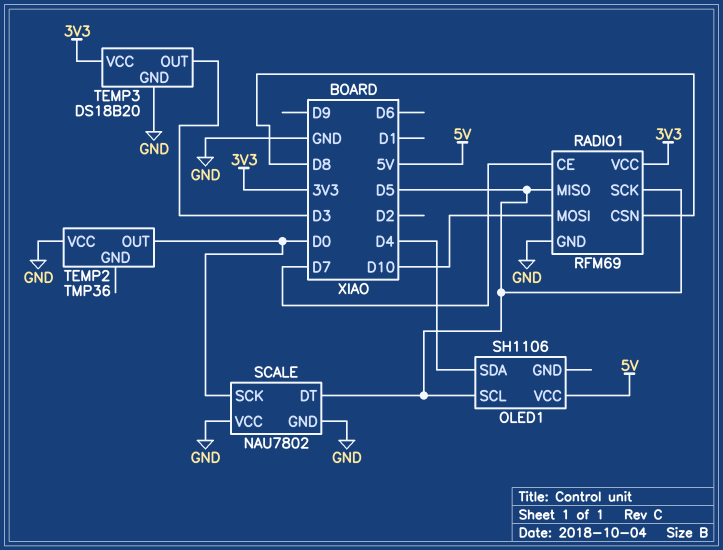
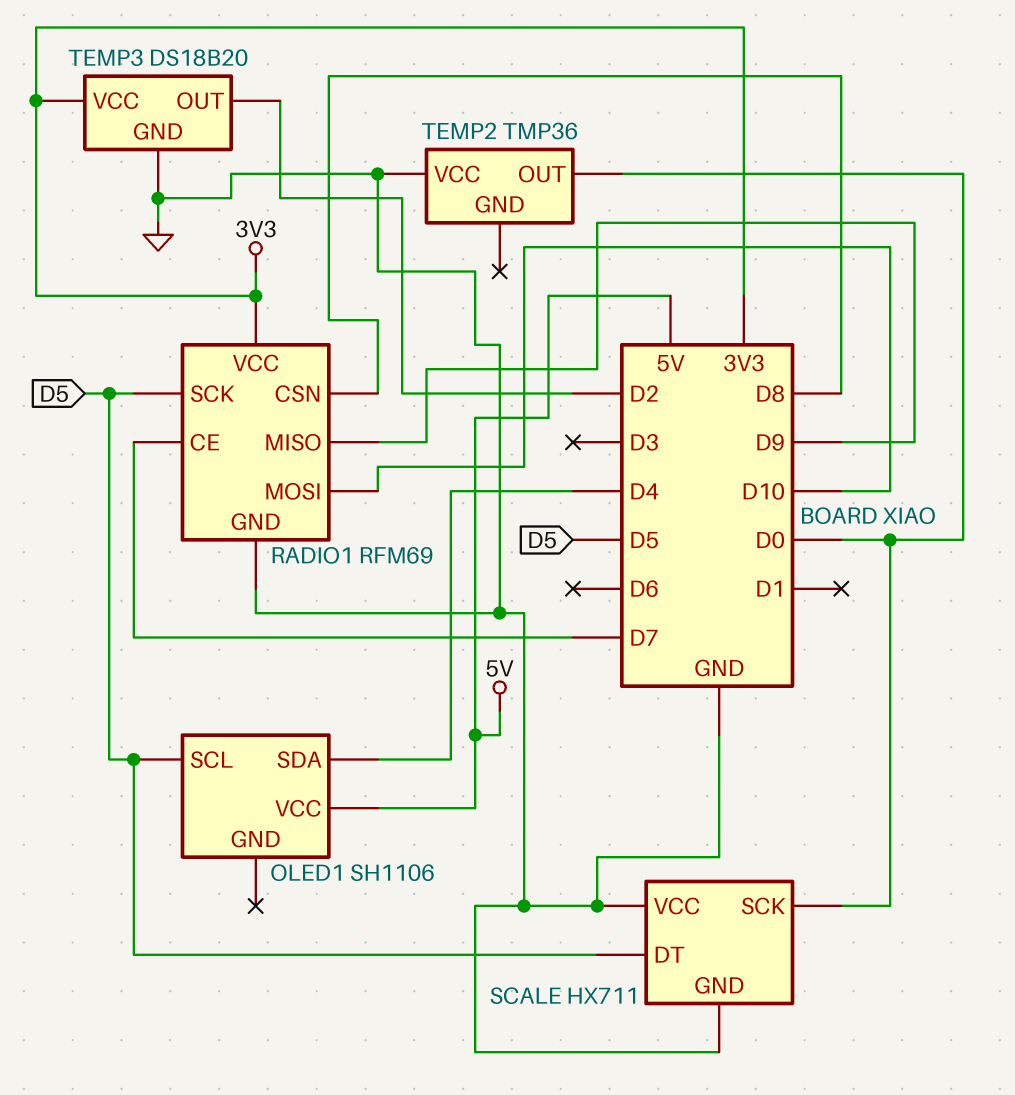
RADIO1 pin MISO: D5 -> D9
SCALE: NAU7802 -> HX711
TEMP3 pin OUT: D3 -> D2

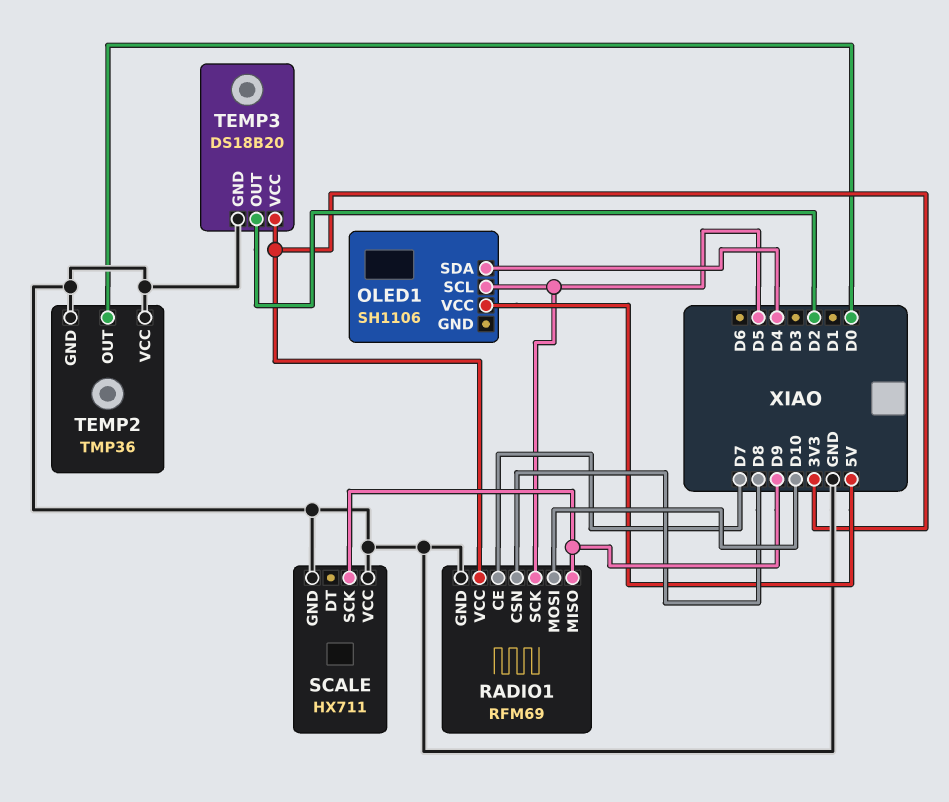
SCALE pin DT: D5 -> none
SCALE pin SCK: D0 -> D9
TEMP2 pin GND: none -> GND

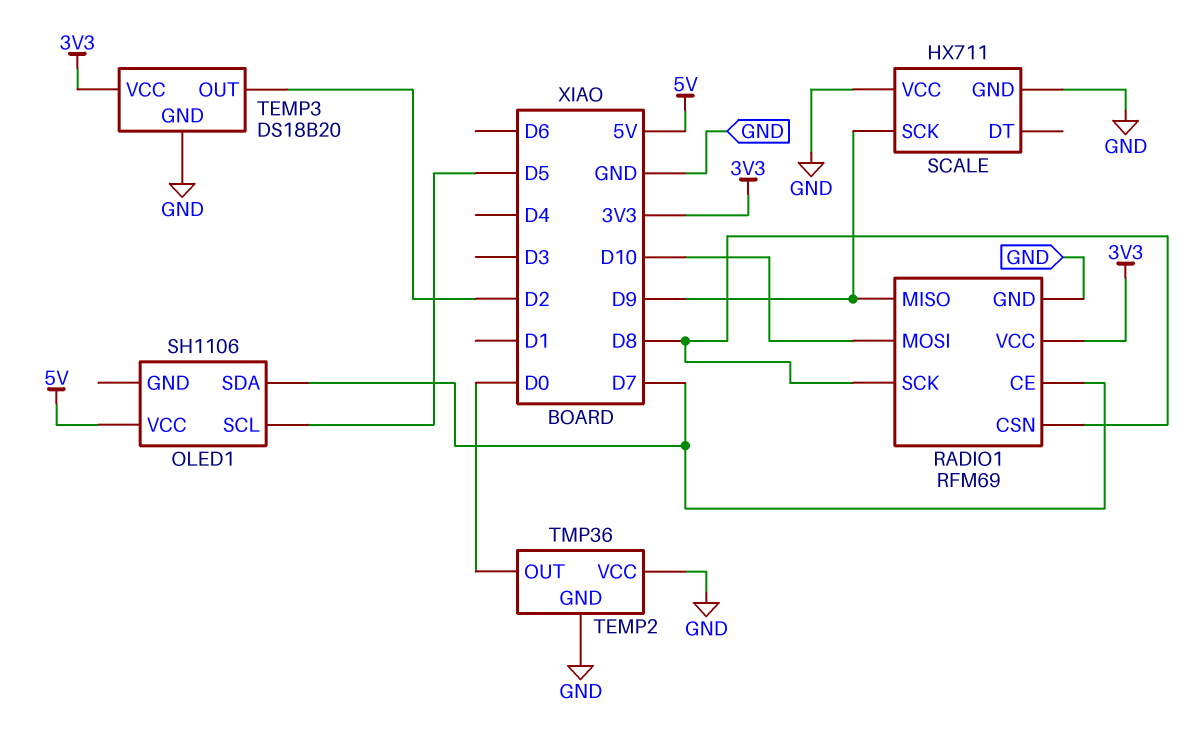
OLED1 pin SDA: D4 -> D7
RADIO1 pin SCK: D5 -> D8

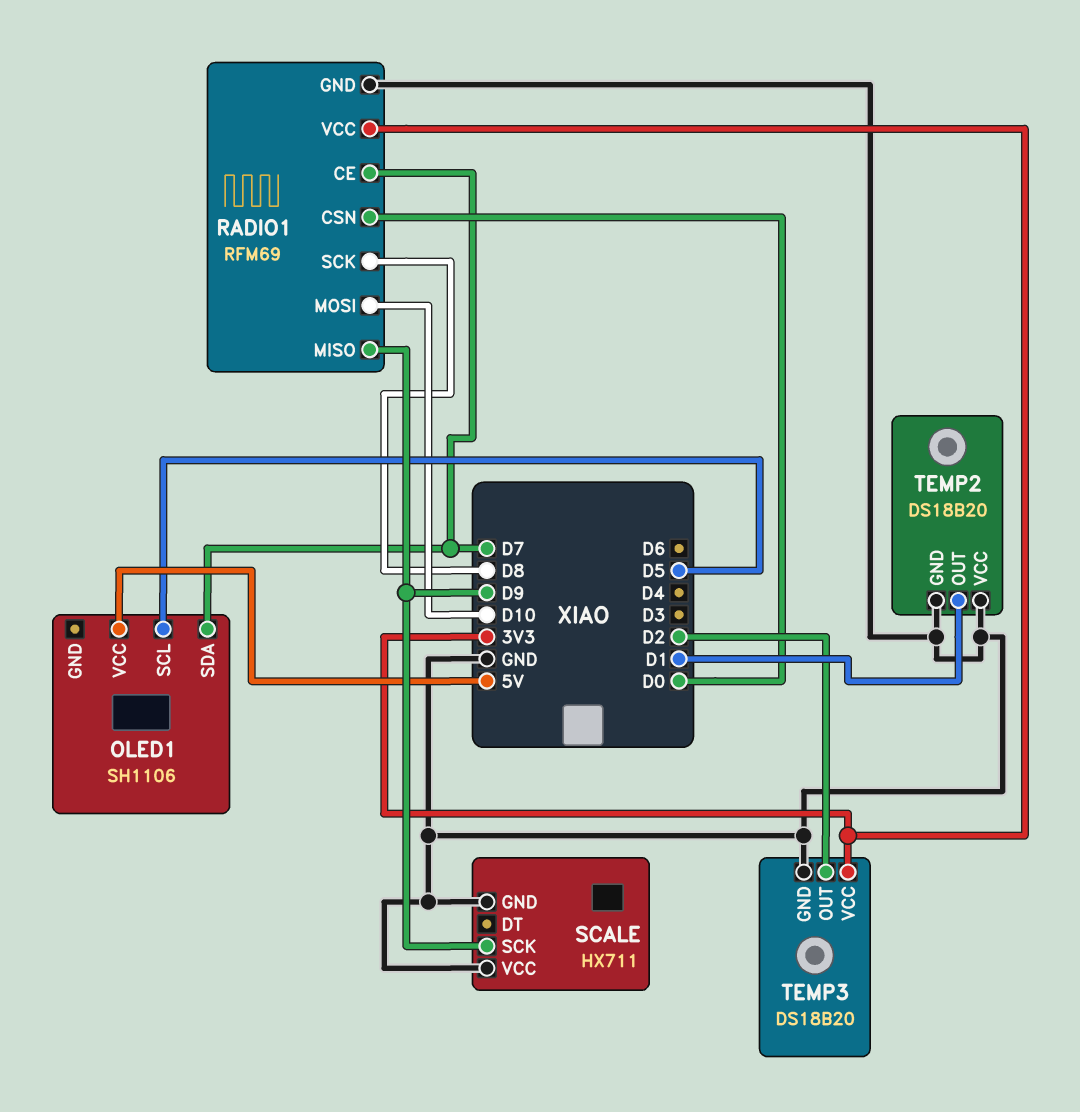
RADIO1 pin CSN: D8 -> D0
TEMP2: TMP36 -> DS18B20
TEMP2 pin OUT: D0 -> D1

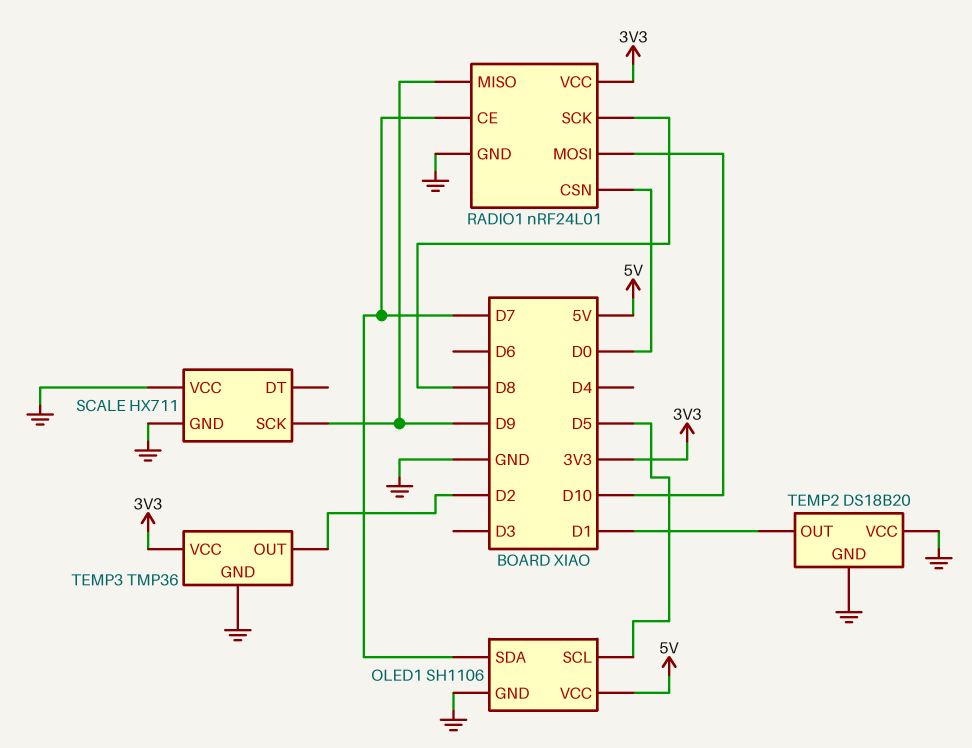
OLED1 pin GND: none -> GND
RADIO1: RFM69 -> nRF24L01
TEMP3: DS18B20 -> TMP36

